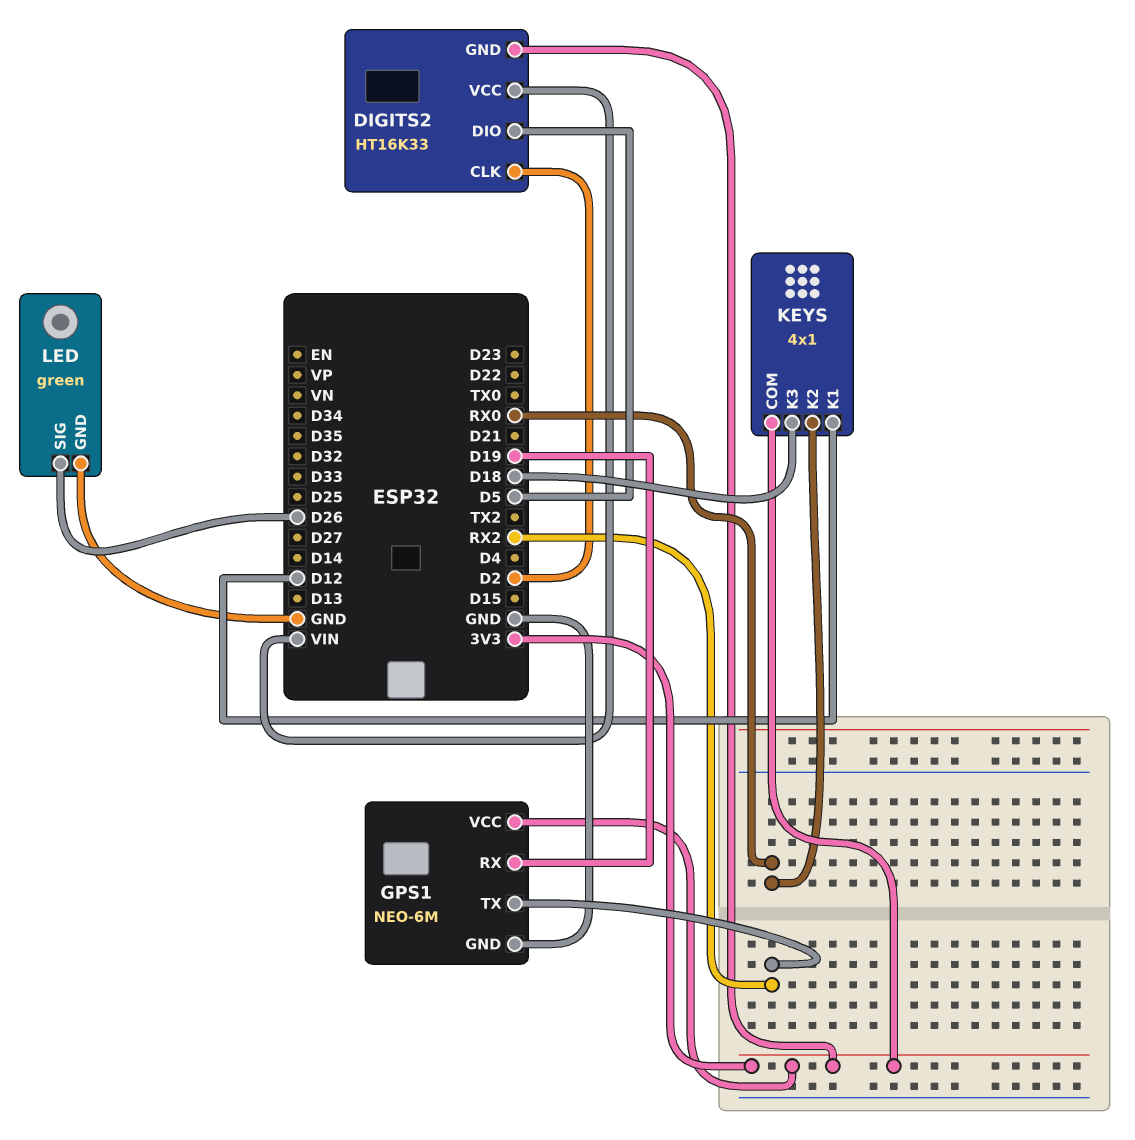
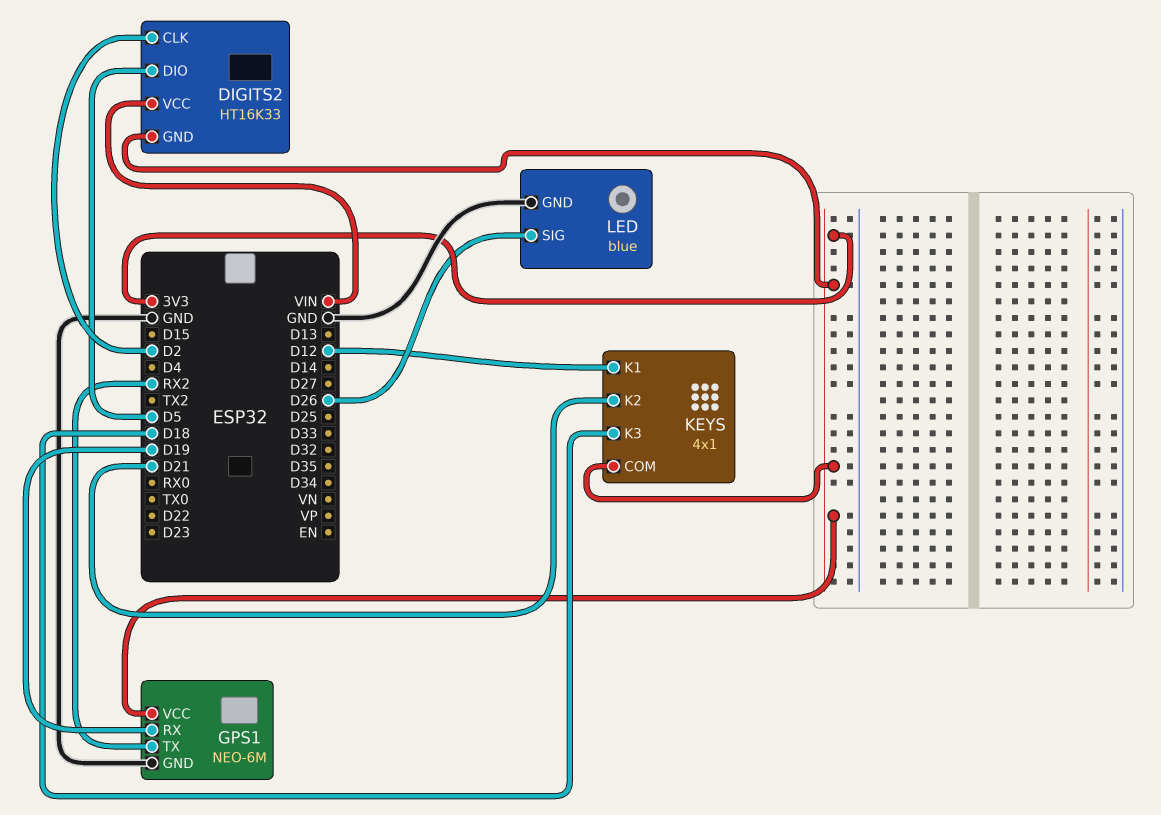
KEYS pin K2: RX0 -> D21
LED: green -> blue

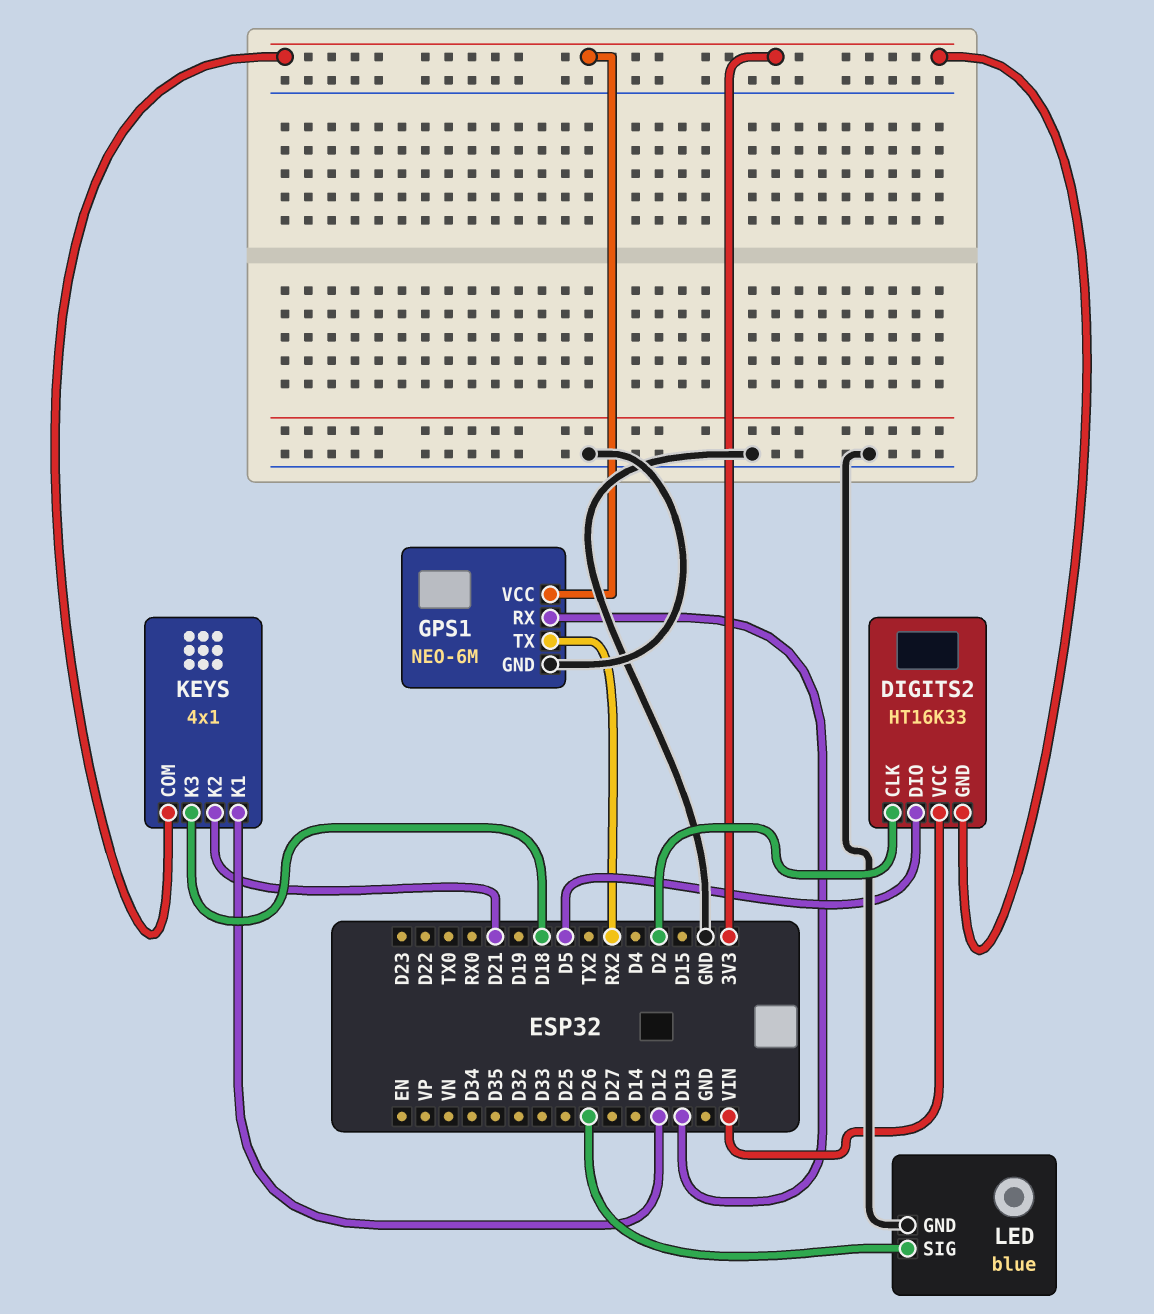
GPS1 pin RX: D19 -> D13

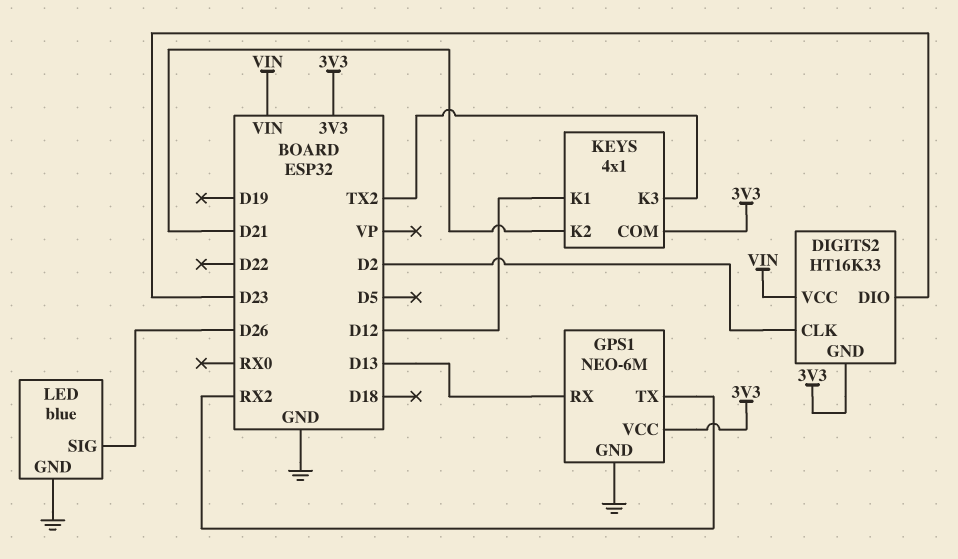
DIGITS2 pin DIO: D5 -> D23
KEYS pin K3: D18 -> TX2

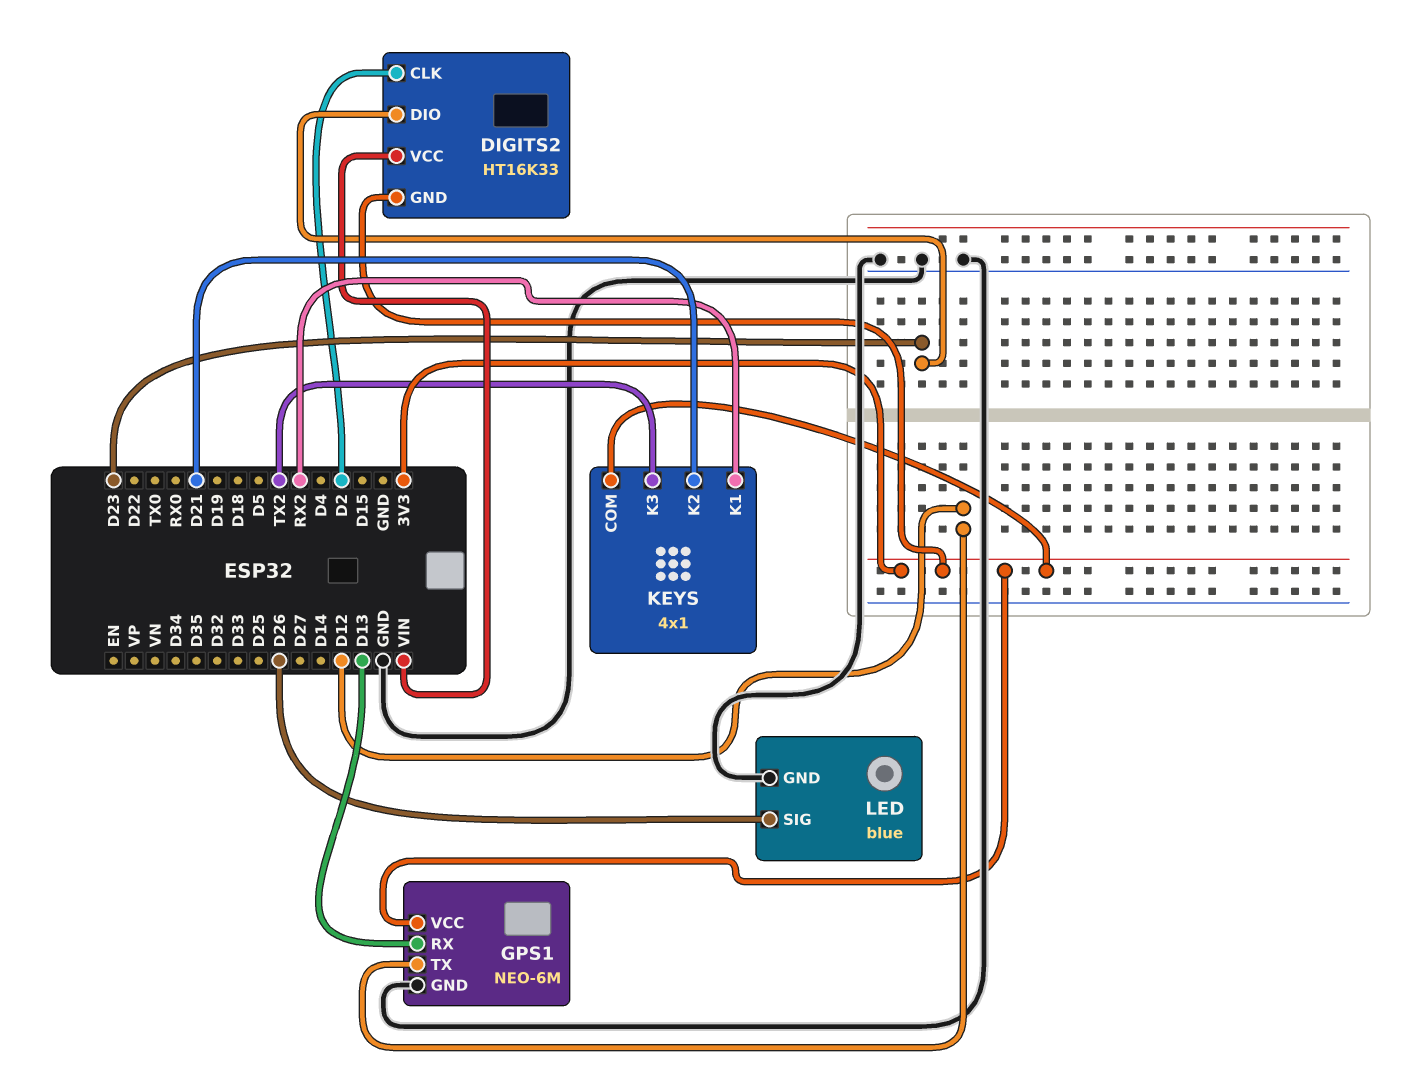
GPS1 pin TX: RX2 -> D12
KEYS pin K1: D12 -> RX2

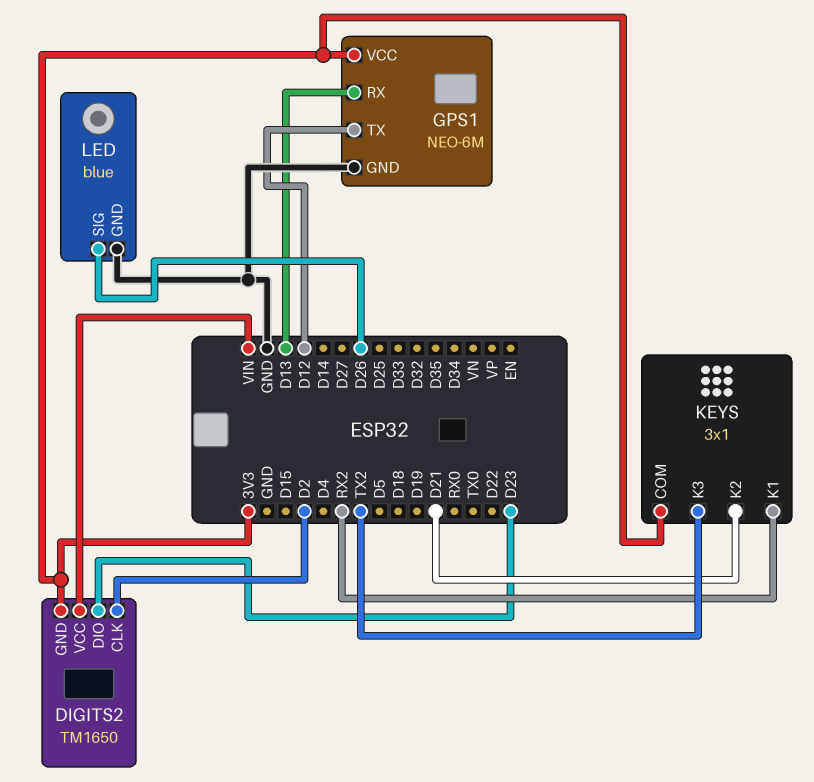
DIGITS2: HT16K33 -> TM1650
KEYS: 4x1 -> 3x1

